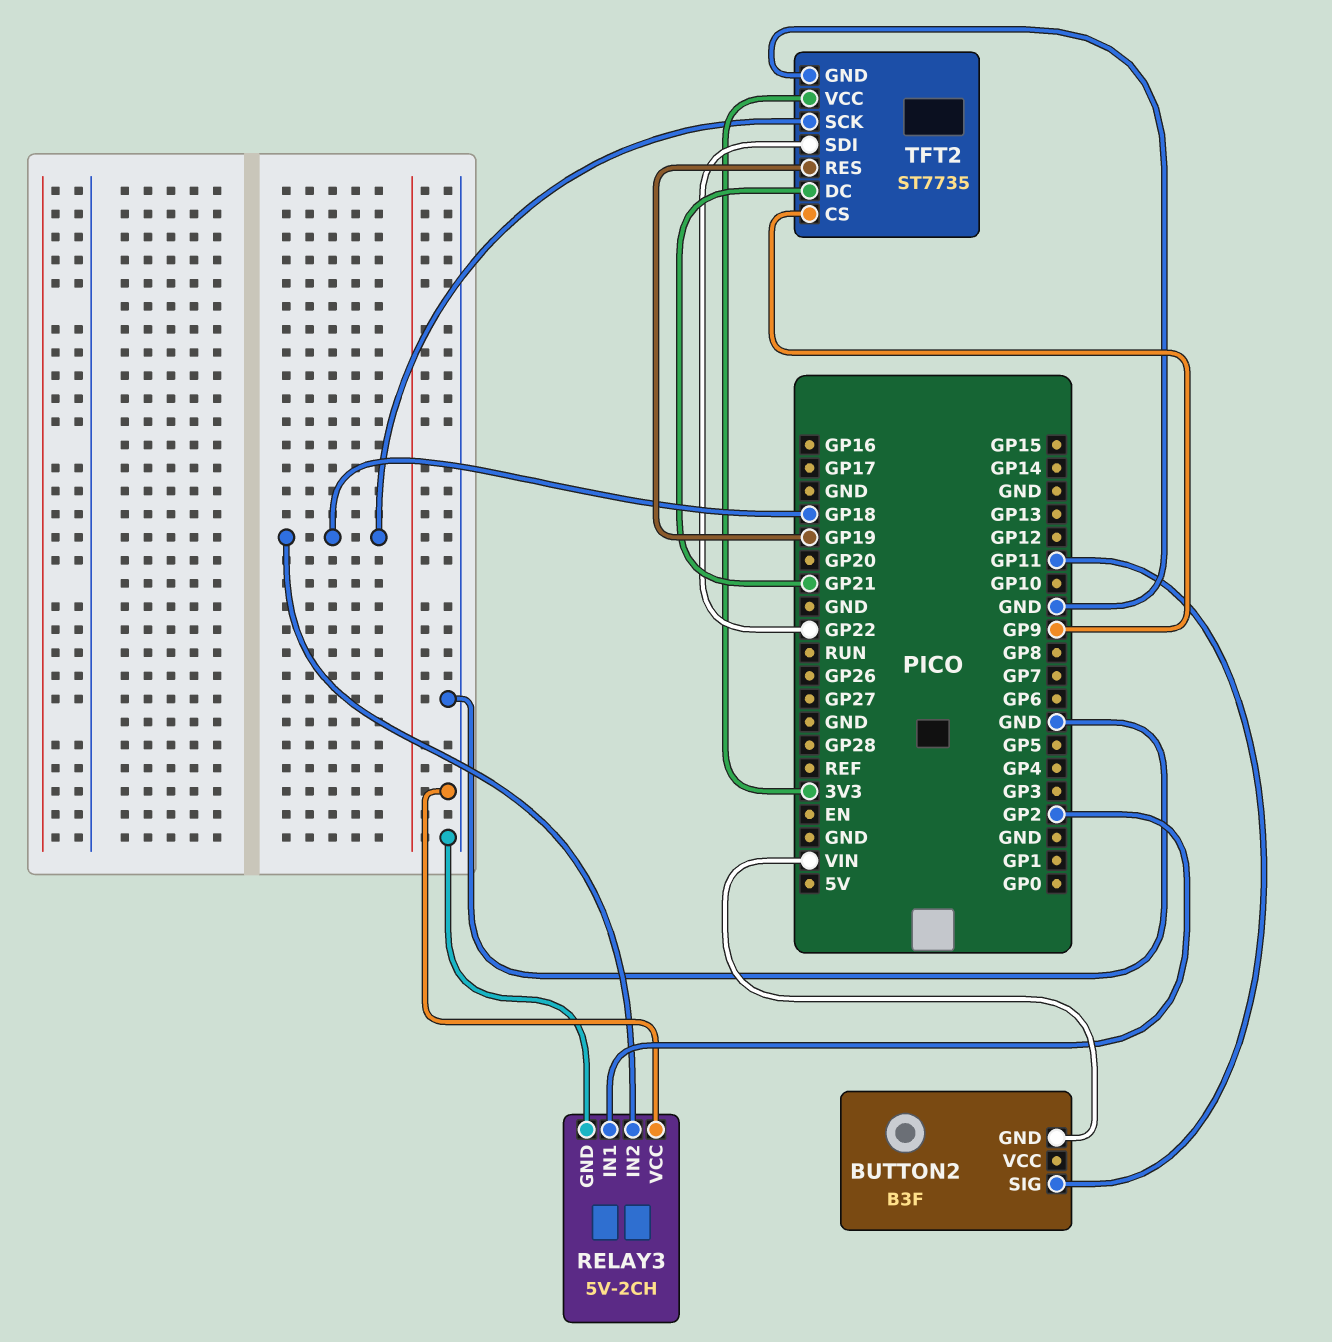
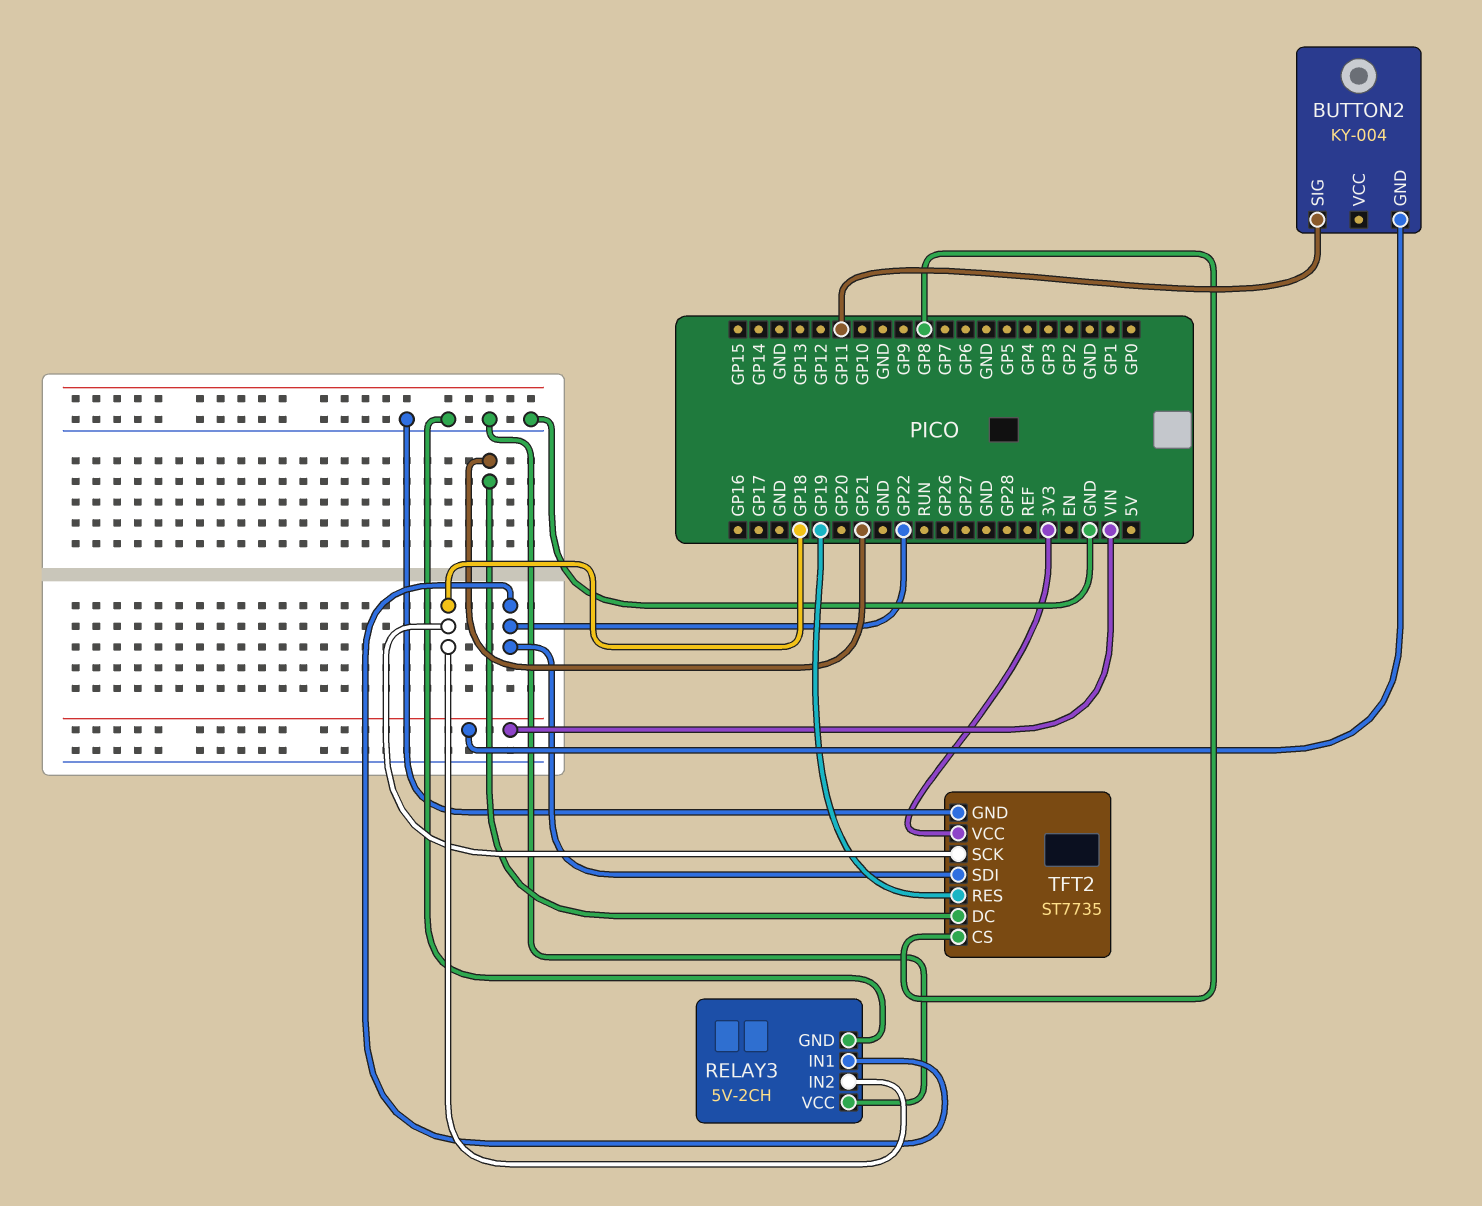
BUTTON2: B3F -> KY-004
RELAY3 pin IN1: GP2 -> GP22
TFT2 pin CS: GP9 -> GP8

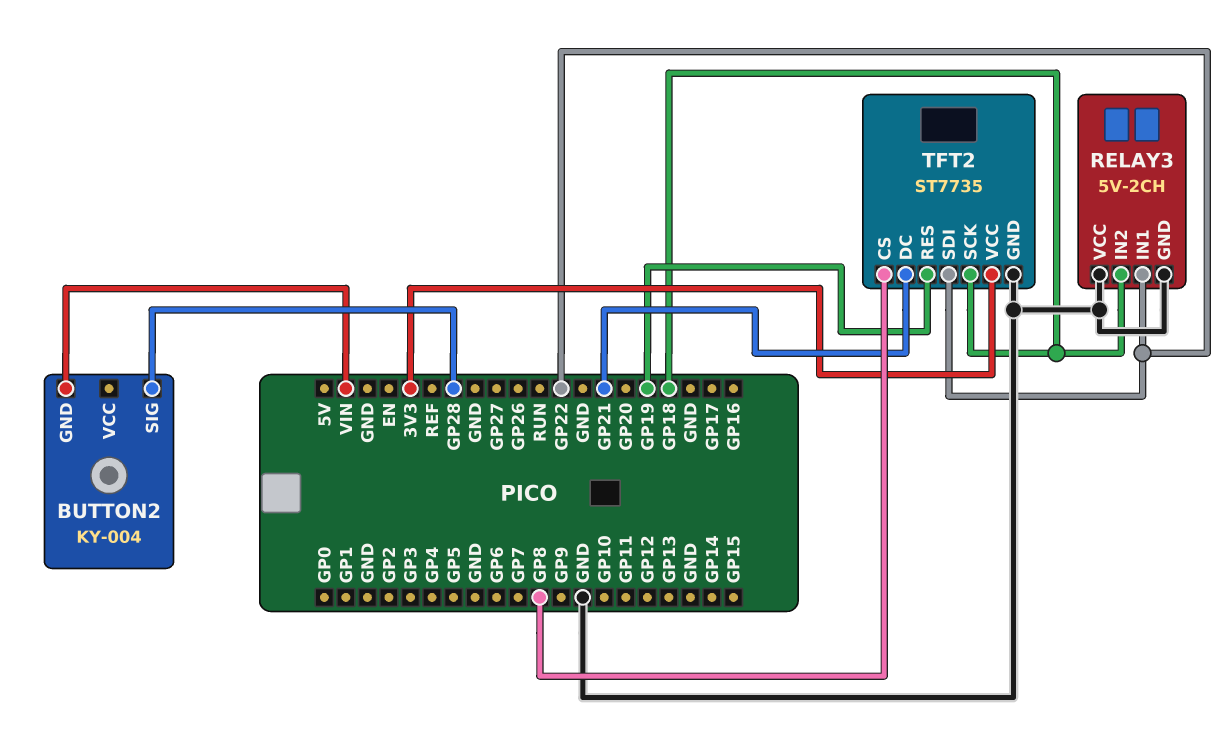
BUTTON2 pin SIG: GP11 -> GP28

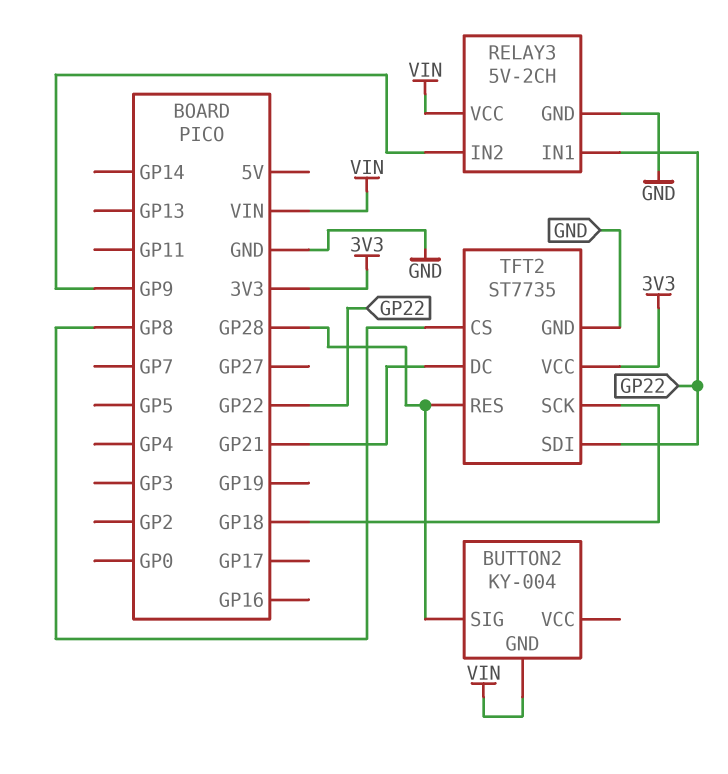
RELAY3 pin IN2: GP18 -> GP9
RELAY3 pin VCC: GND -> VIN
TFT2 pin RES: GP19 -> GP28

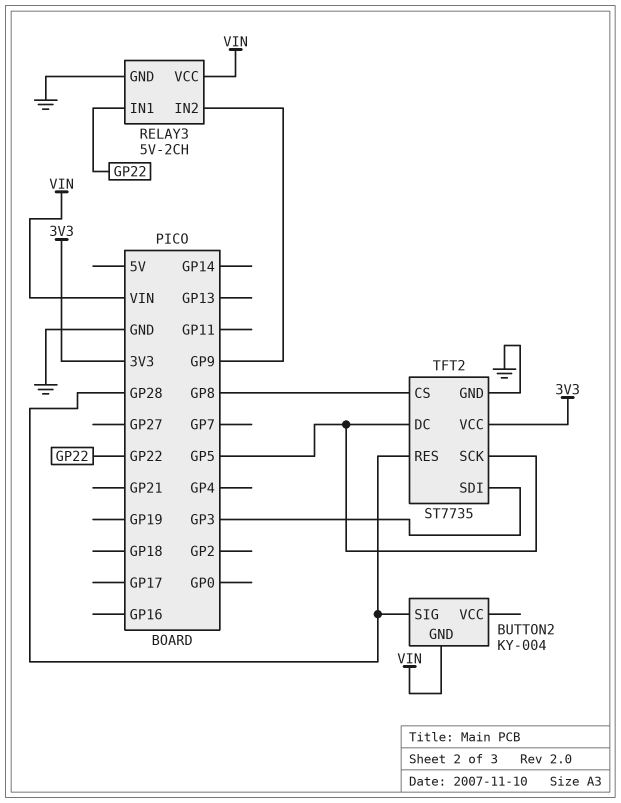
TFT2 pin DC: GP21 -> GP5
TFT2 pin SCK: GP18 -> GP5
TFT2 pin SDI: GP22 -> GP3

